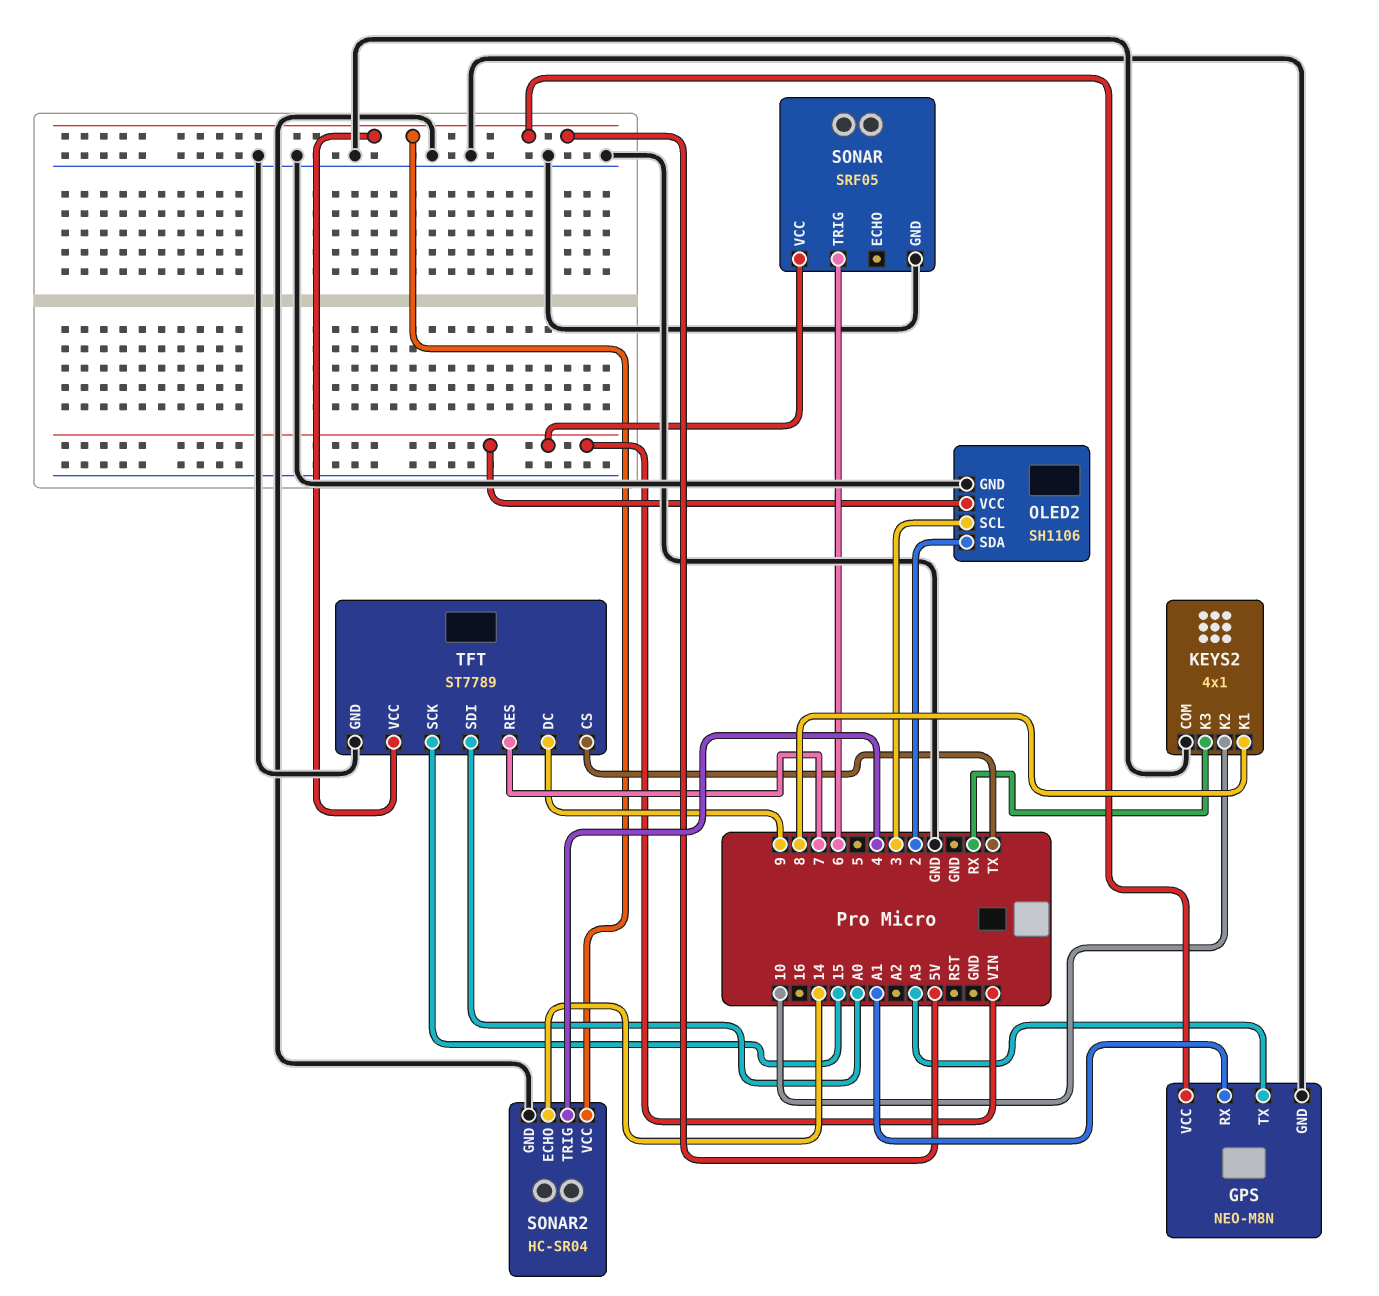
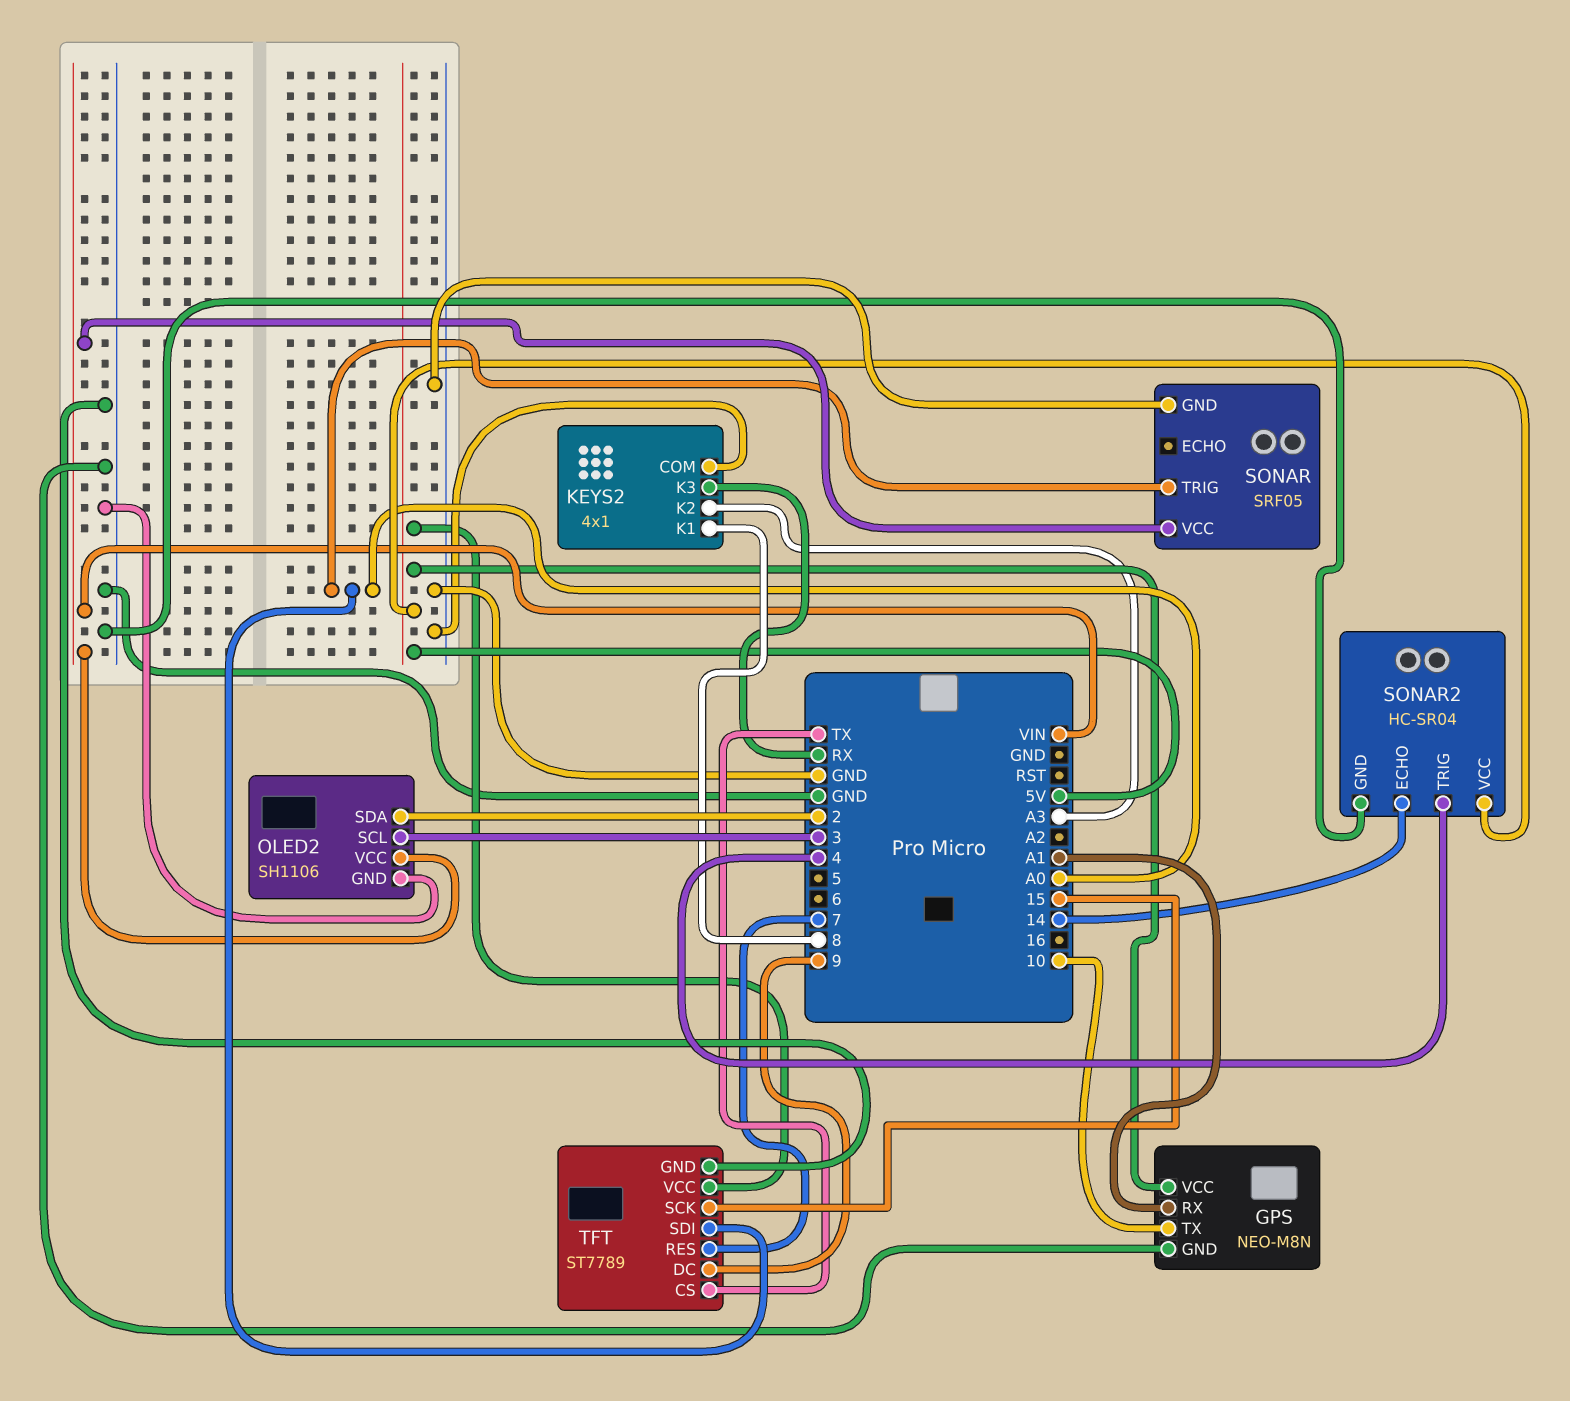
GPS pin TX: A3 -> 10
KEYS2 pin K2: 10 -> A3
SONAR pin TRIG: 6 -> A0

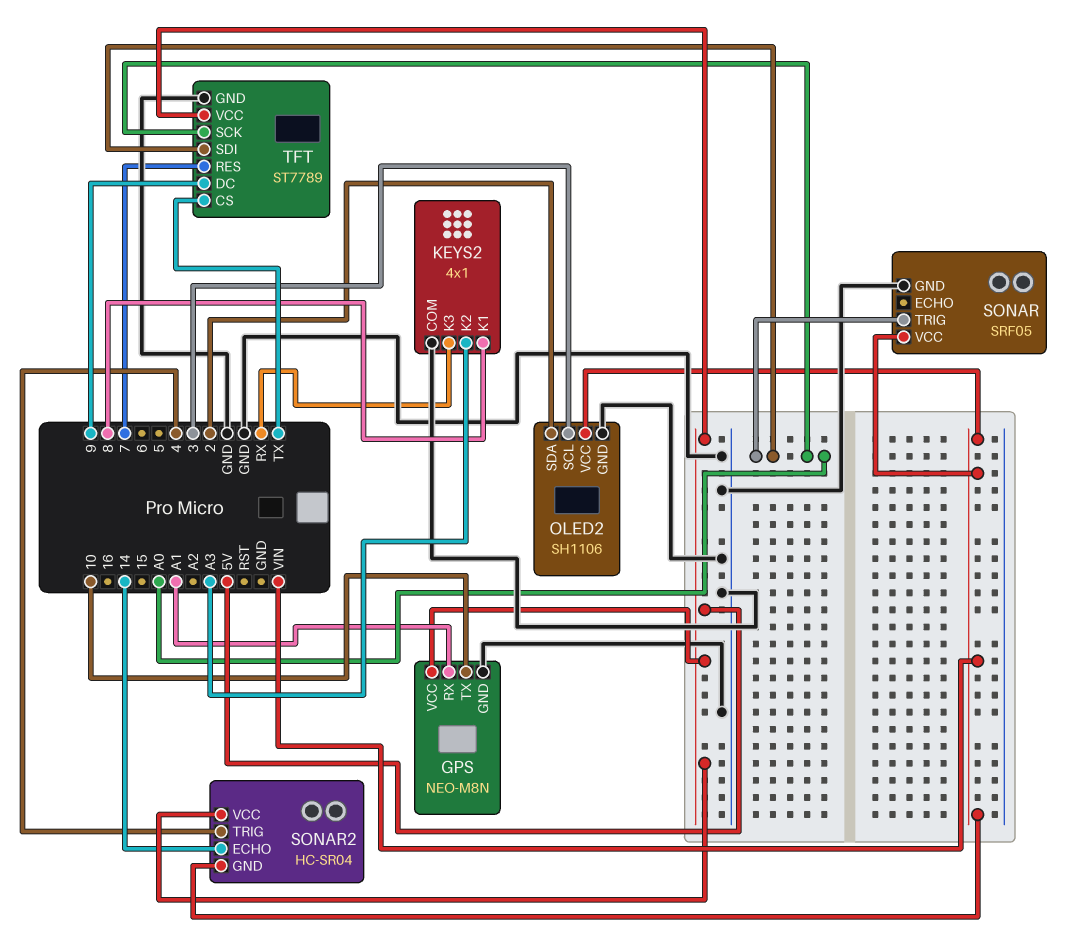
SONAR2 pin GND: GND -> VIN
TFT pin SCK: 15 -> A0

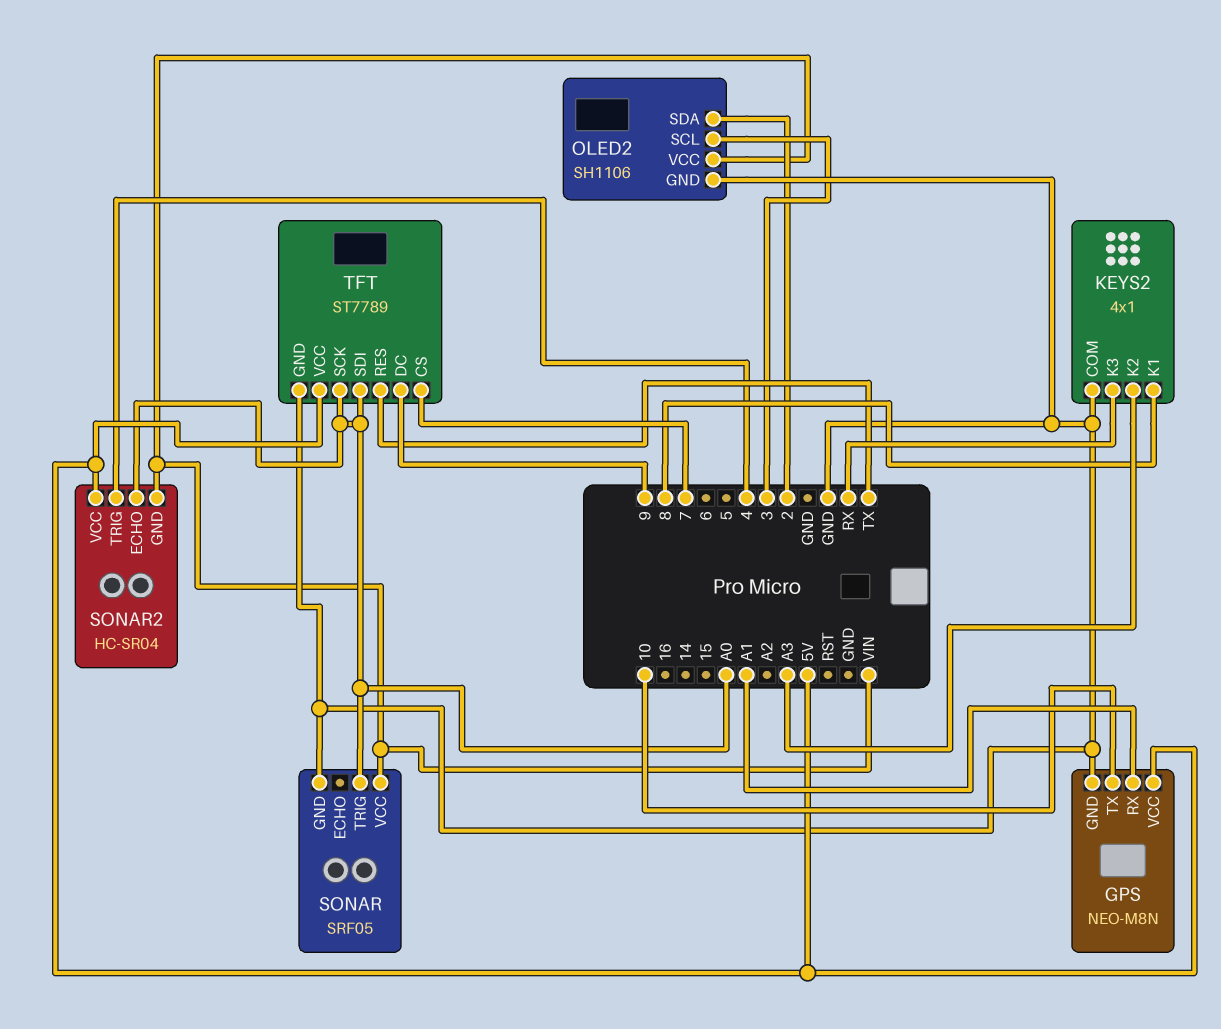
SONAR2 pin ECHO: 14 -> A0
TFT pin CS: TX -> 7
TFT pin RES: 7 -> TX

